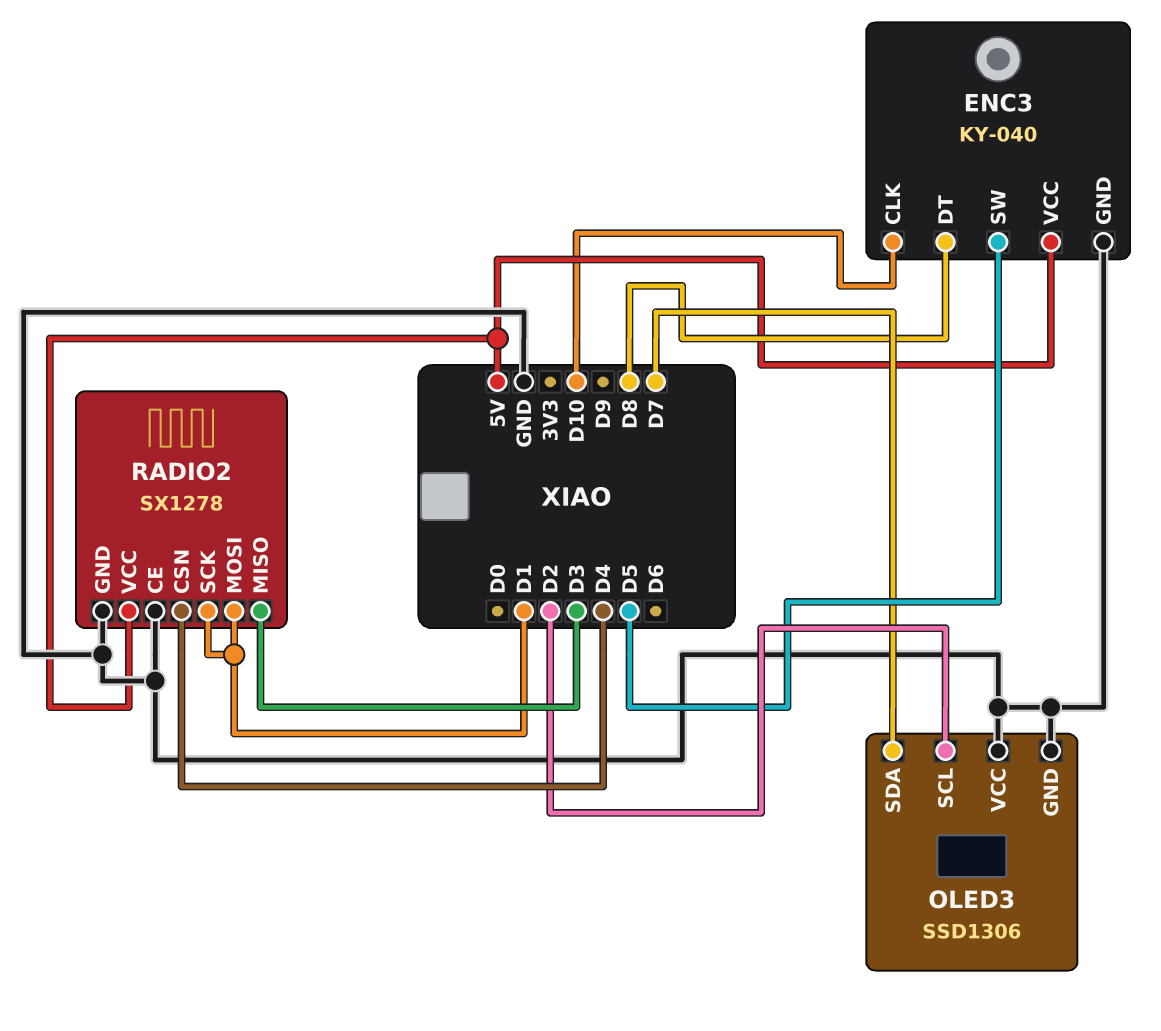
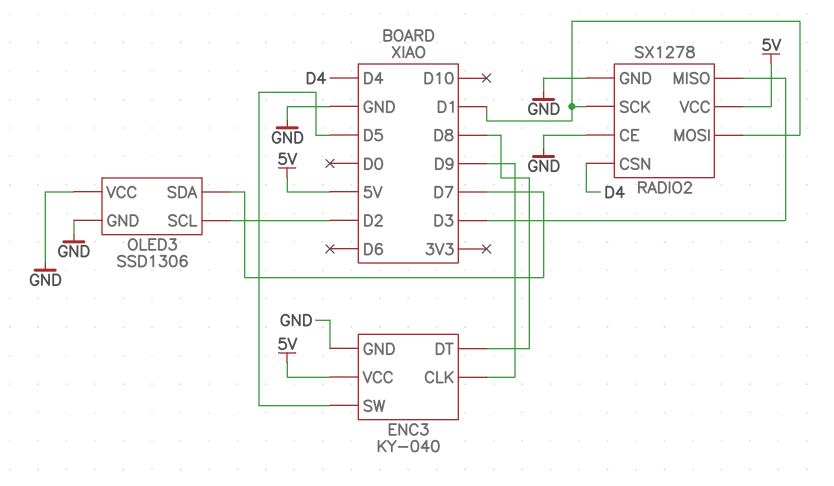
ENC3 pin CLK: D10 -> D9

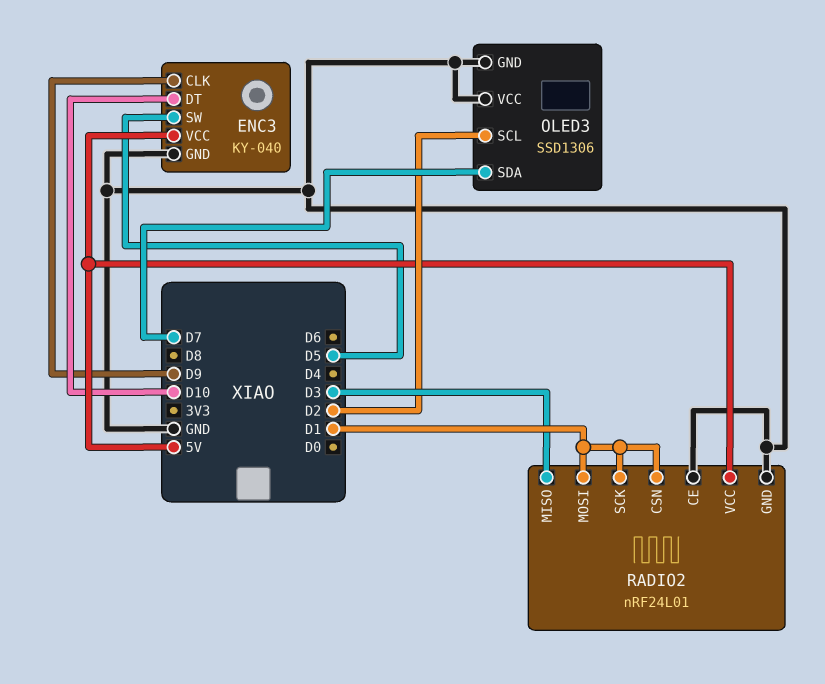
ENC3 pin DT: D8 -> D10
RADIO2: SX1278 -> nRF24L01
RADIO2 pin CSN: D4 -> D1

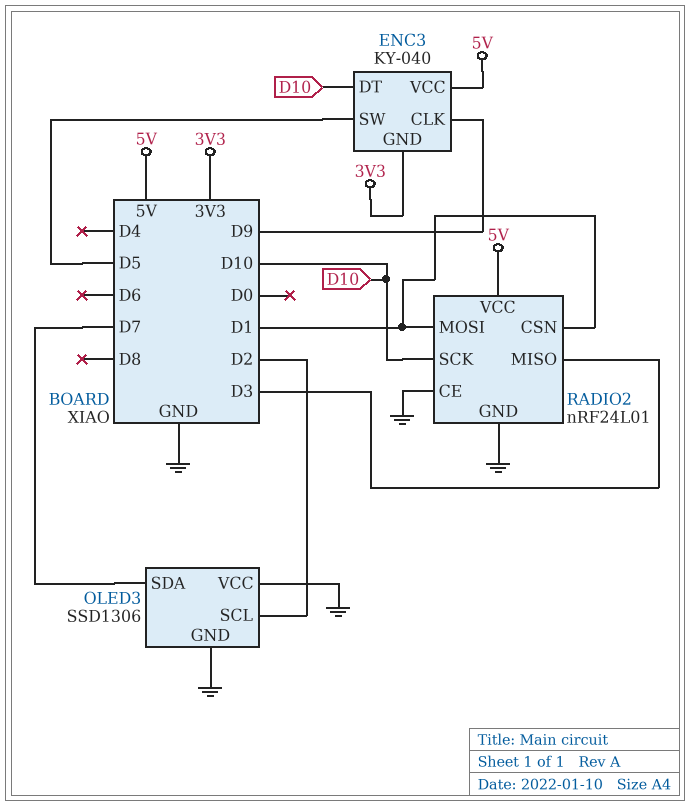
ENC3 pin GND: GND -> 3V3
RADIO2 pin SCK: D1 -> D10

